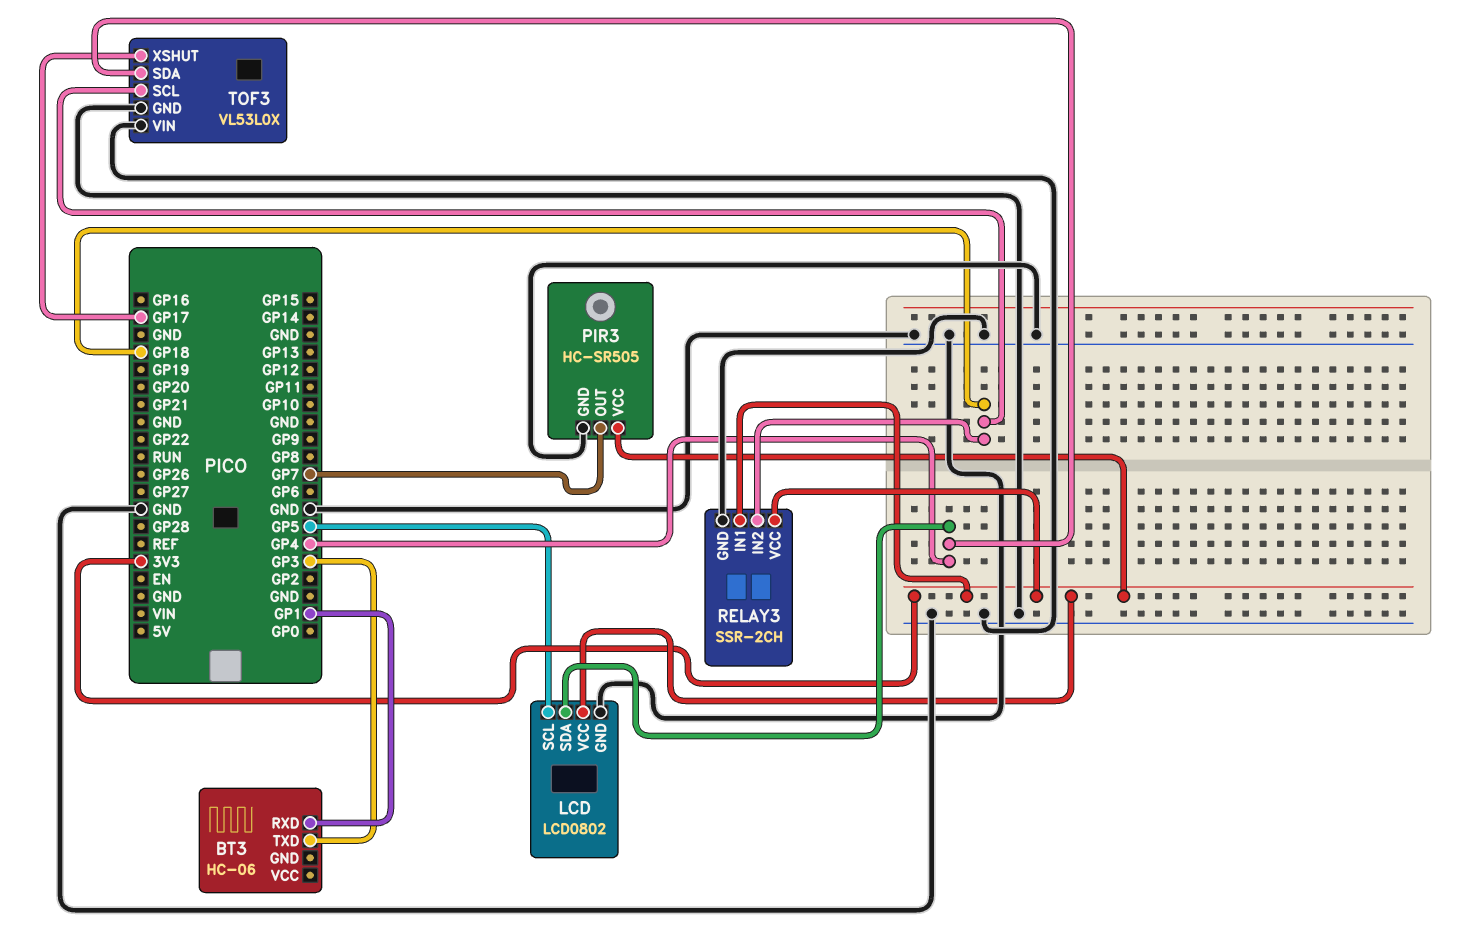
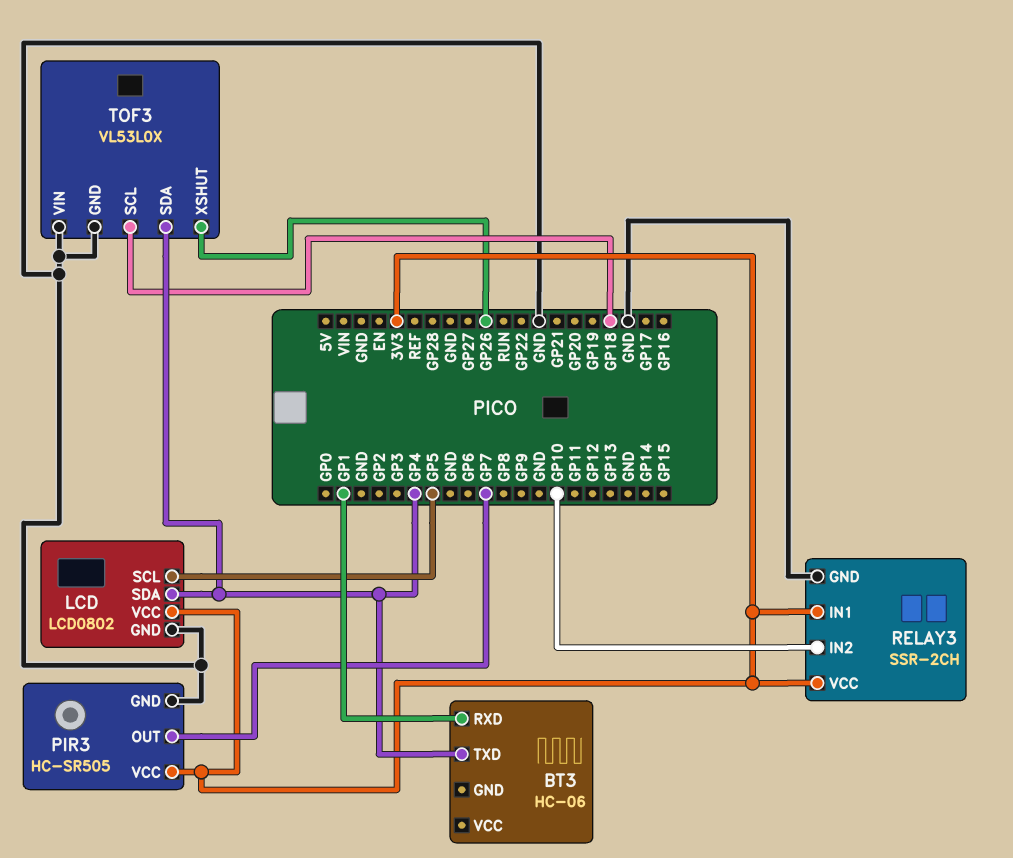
BT3 pin TXD: GP3 -> GP4
RELAY3 pin IN2: GP18 -> GP10
TOF3 pin XSHUT: GP17 -> GP26

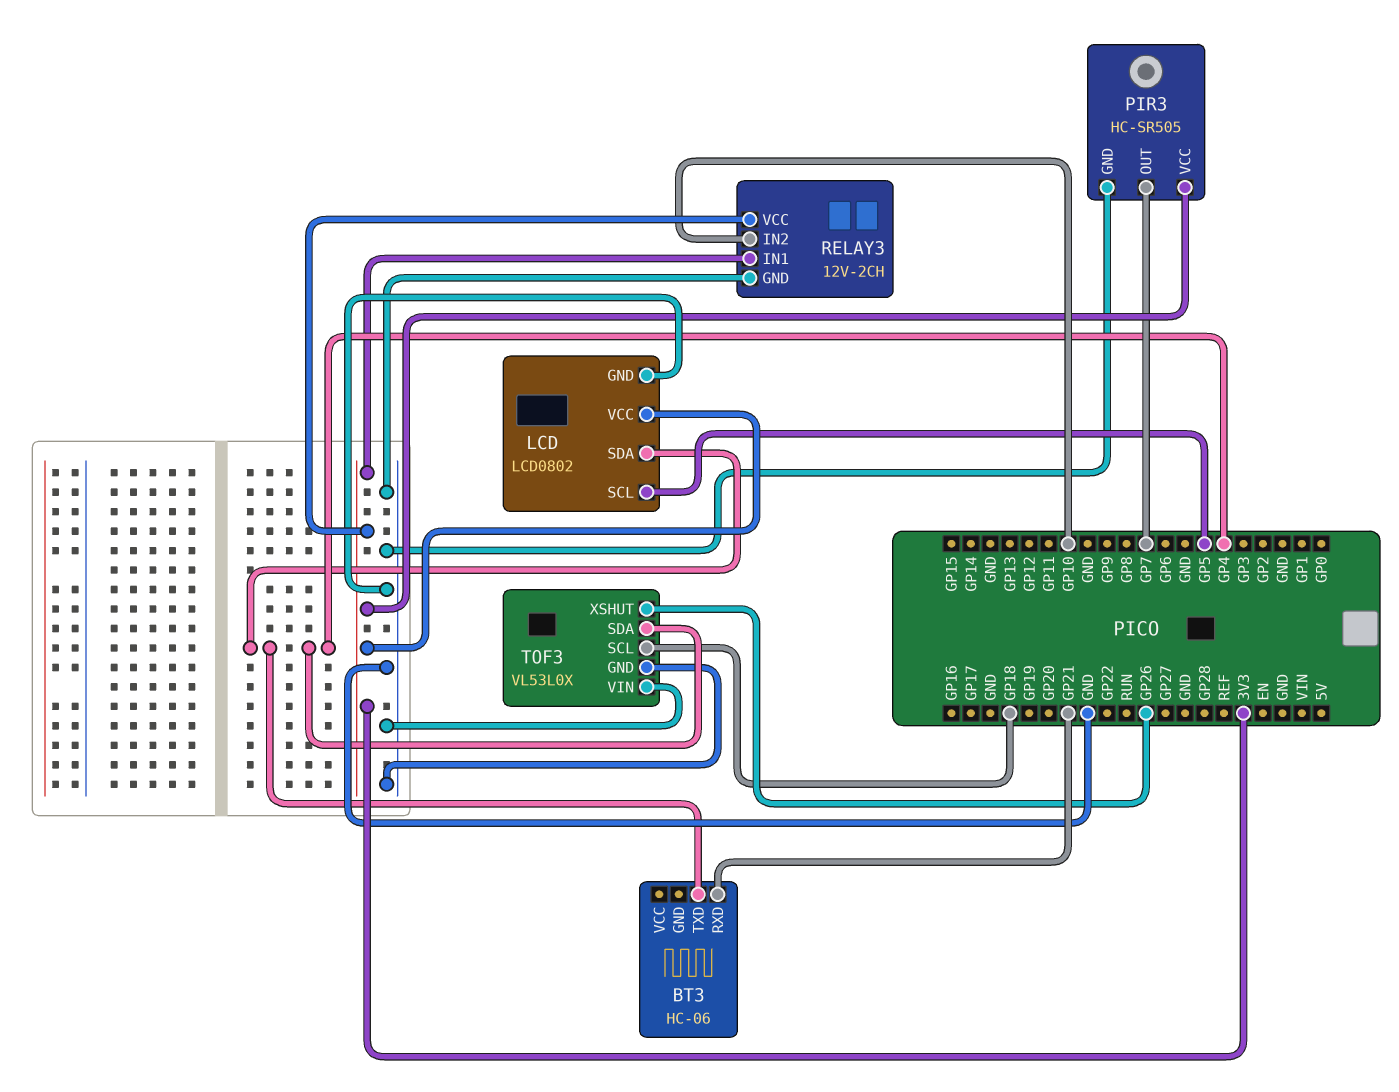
BT3 pin RXD: GP1 -> GP21
RELAY3: SSR-2CH -> 12V-2CH

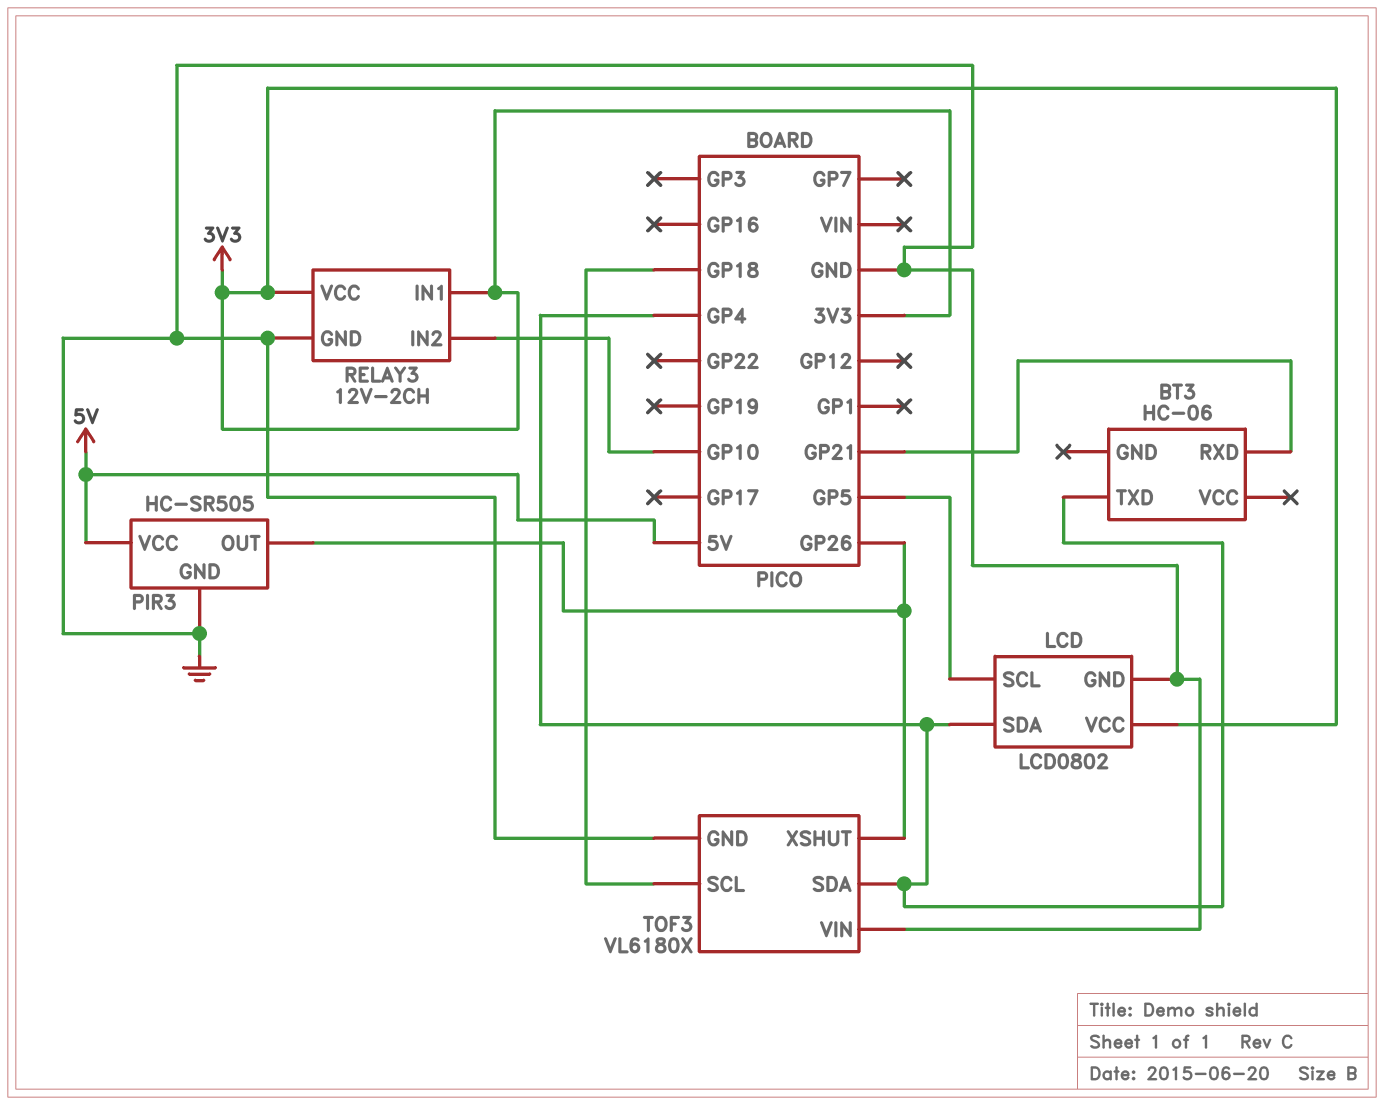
PIR3 pin OUT: GP7 -> GP26
PIR3 pin VCC: 3V3 -> 5V
TOF3: VL53L0X -> VL6180X

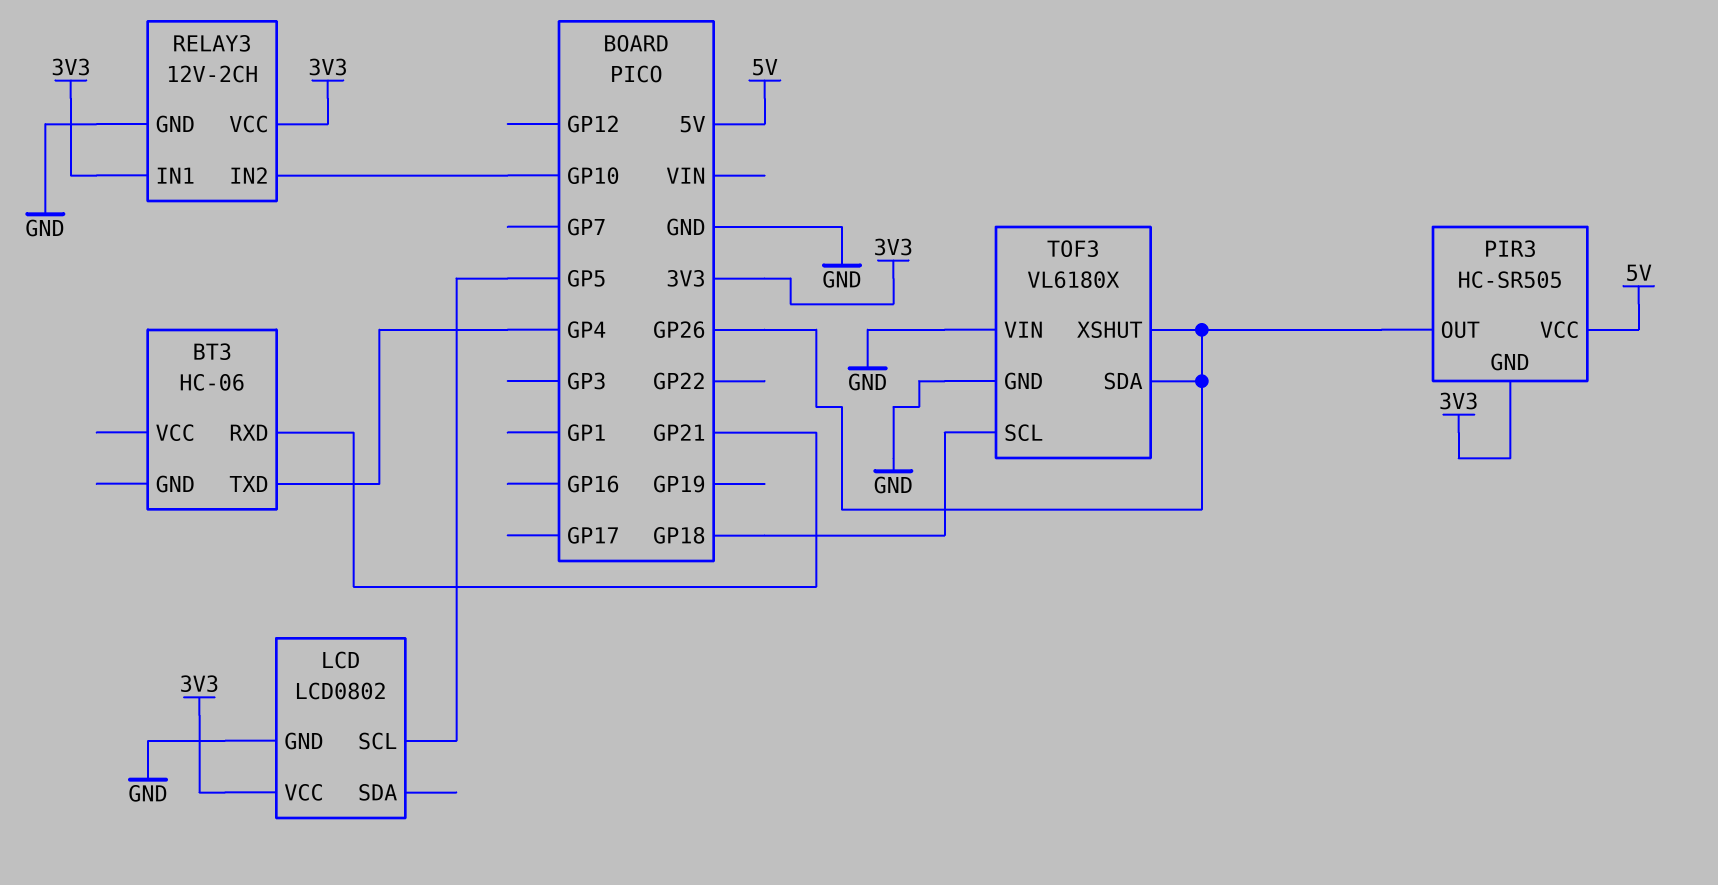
LCD pin SDA: GP4 -> none
PIR3 pin GND: GND -> 3V3
TOF3 pin SDA: GP4 -> GP26

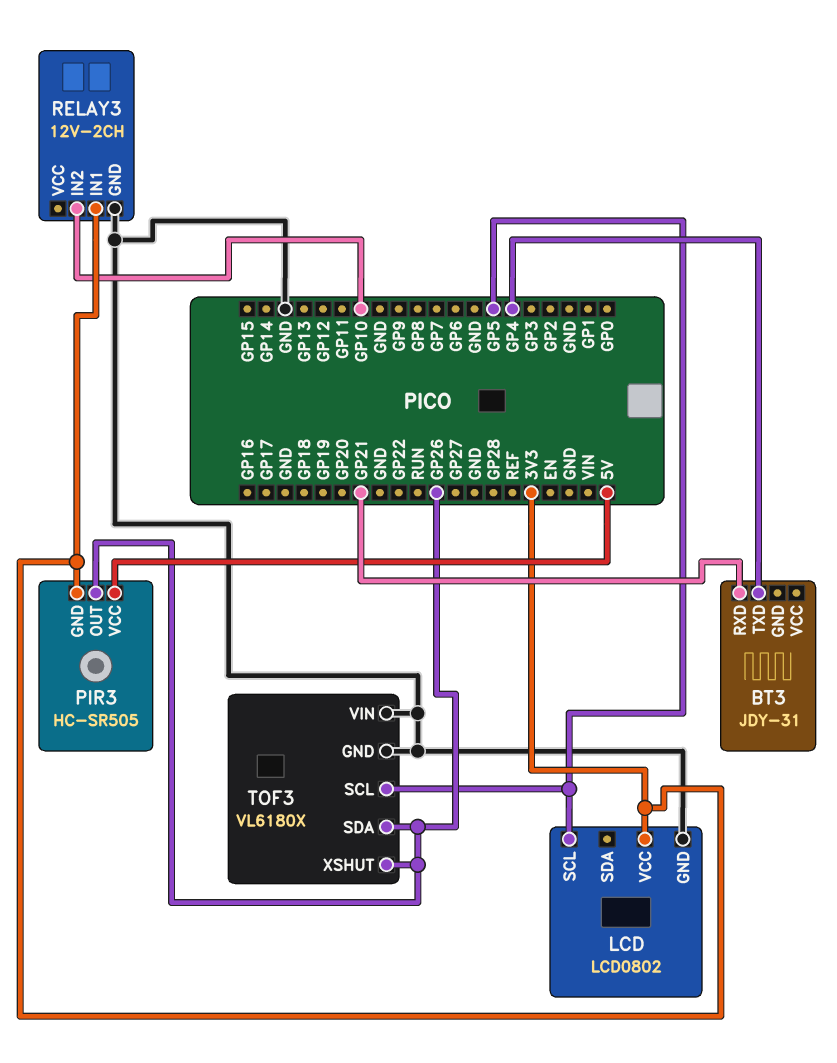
BT3: HC-06 -> JDY-31
RELAY3 pin VCC: 3V3 -> none
TOF3 pin SCL: GP18 -> GP5

